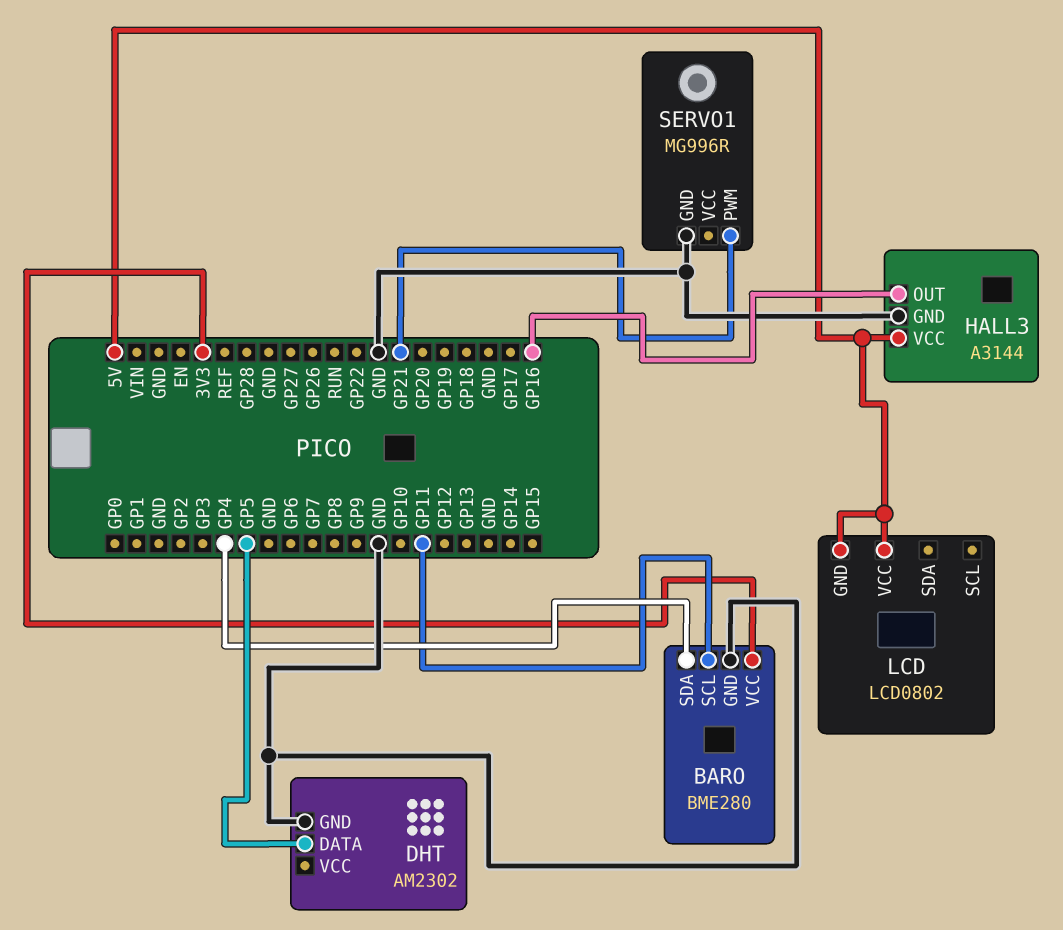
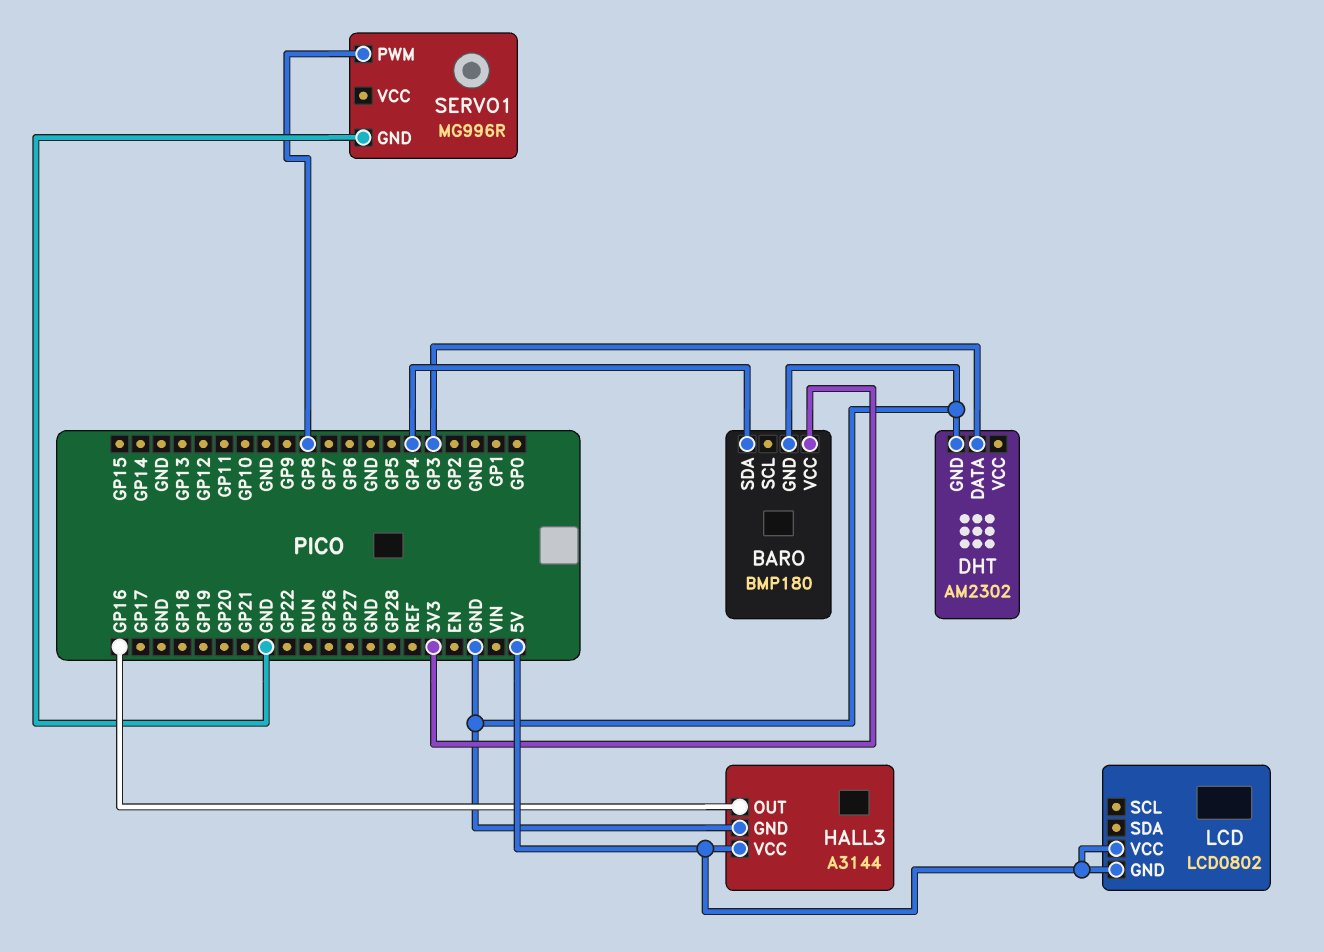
BARO: BME280 -> BMP180
BARO pin SCL: GP11 -> none
DHT pin DATA: GP5 -> GP3
SERVO1 pin PWM: GP21 -> GP8

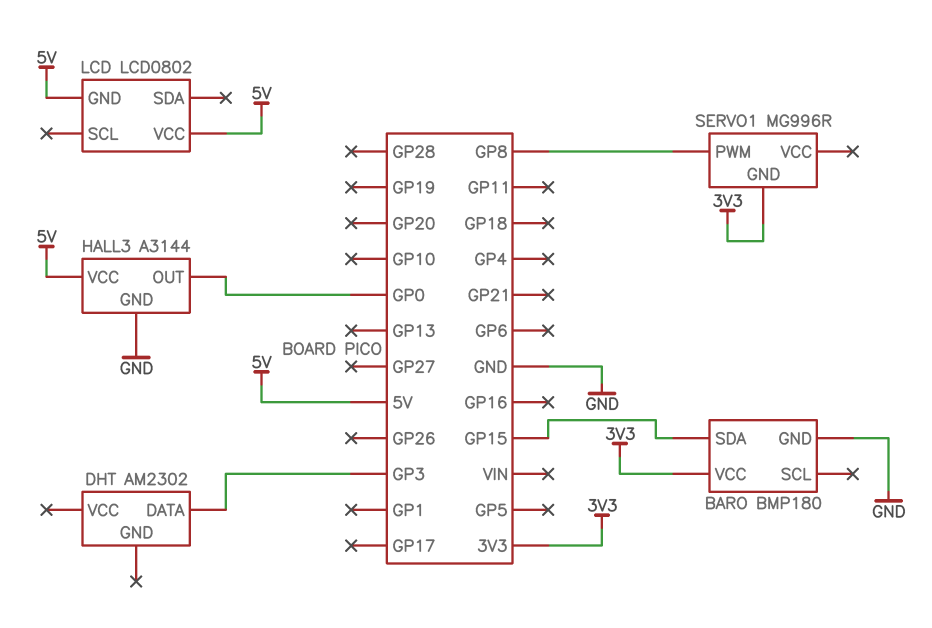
BARO pin SDA: GP4 -> GP15
DHT pin GND: GND -> none
HALL3 pin OUT: GP16 -> GP0
SERVO1 pin GND: GND -> 3V3

